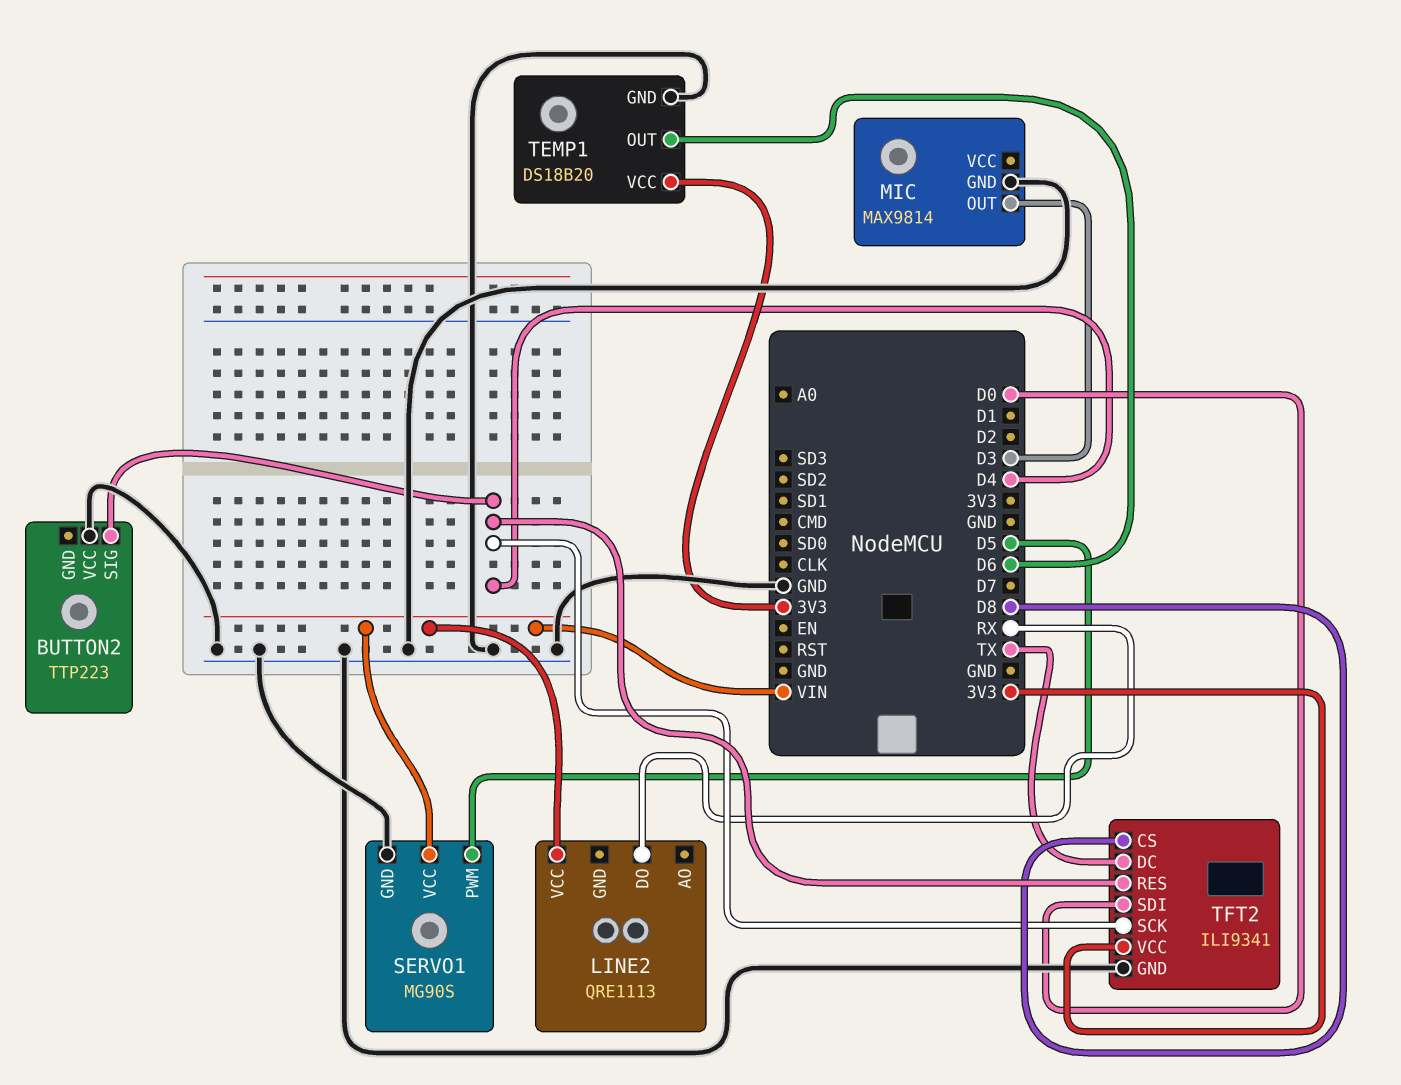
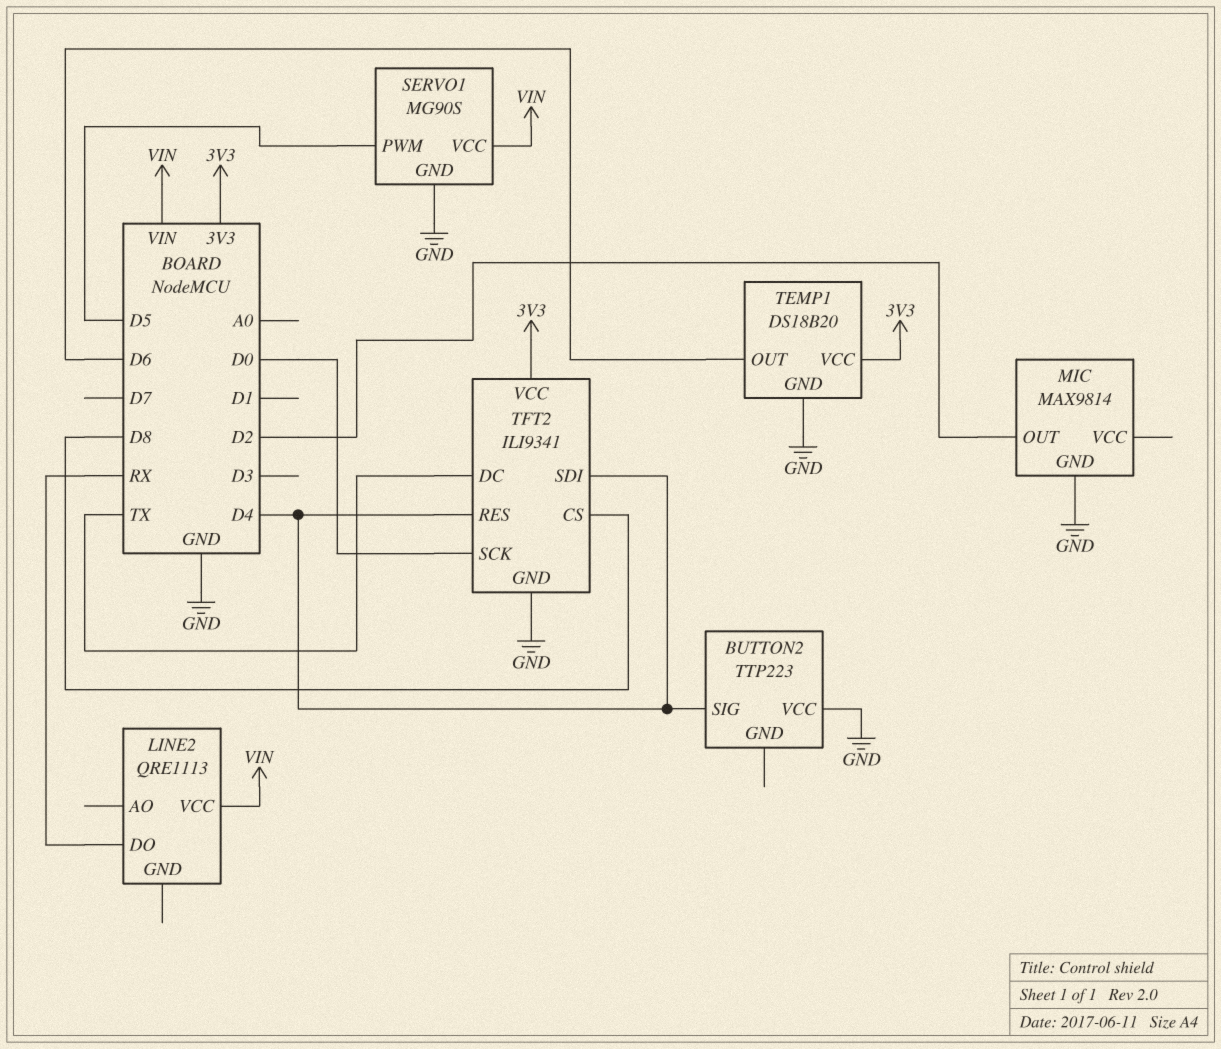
MIC pin OUT: D3 -> D2
TFT2 pin SCK: D4 -> D0
TFT2 pin SDI: D0 -> D4

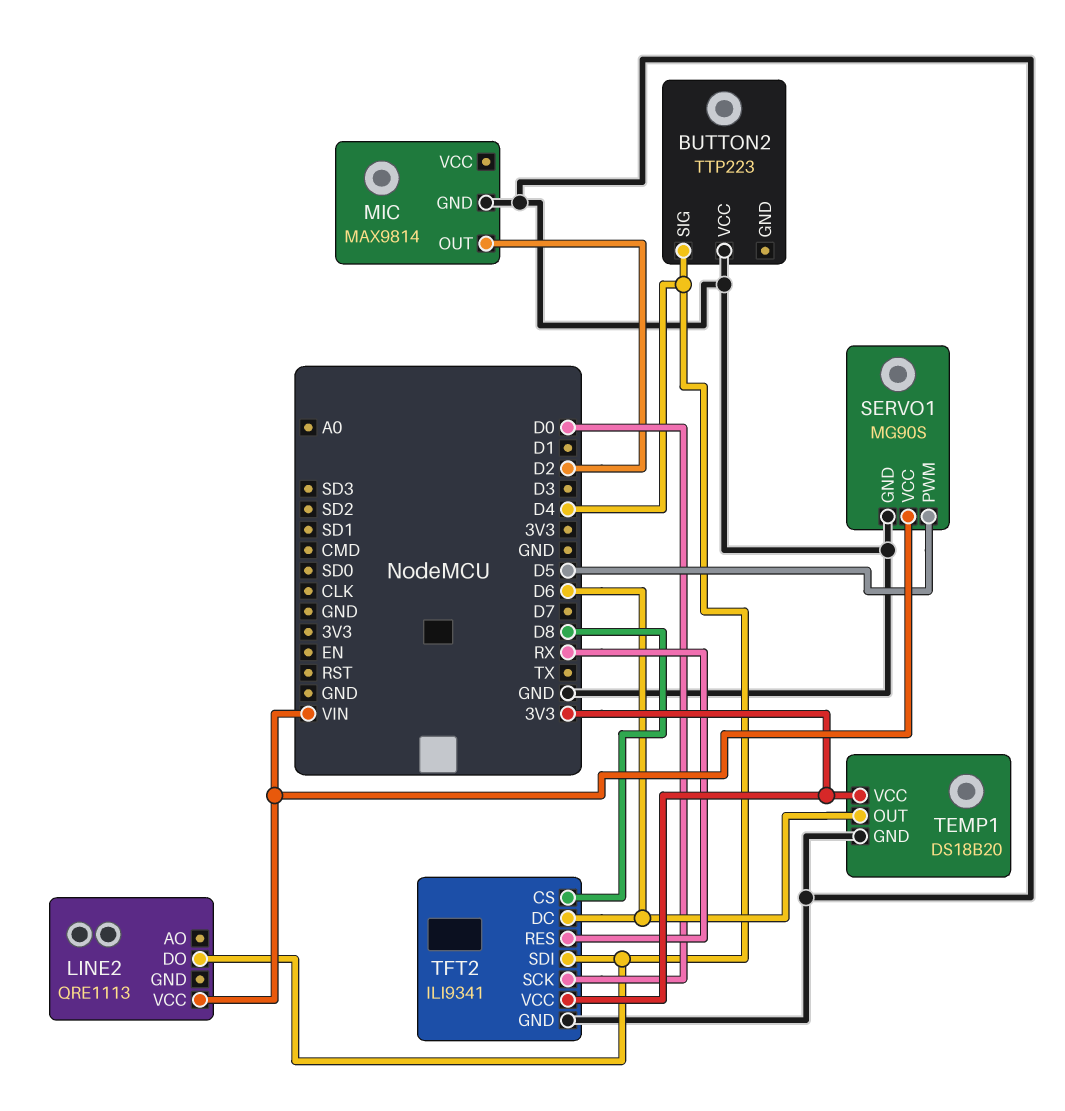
LINE2 pin DO: RX -> D4
TFT2 pin DC: TX -> D6
TFT2 pin RES: D4 -> RX

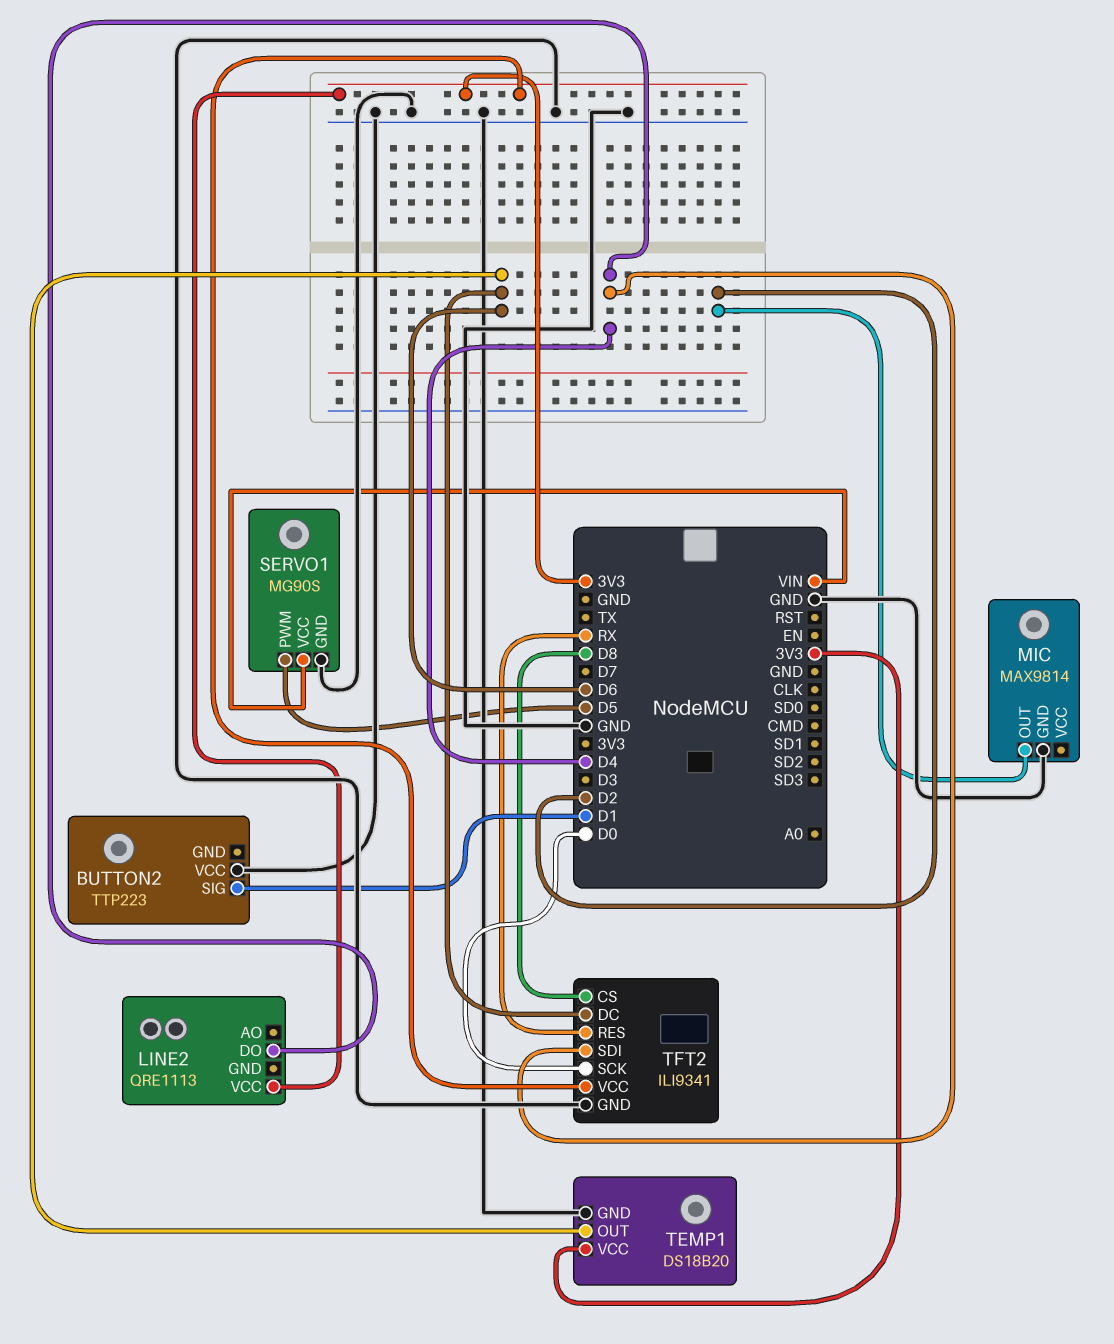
BUTTON2 pin SIG: D4 -> D1
LINE2 pin VCC: VIN -> 3V3

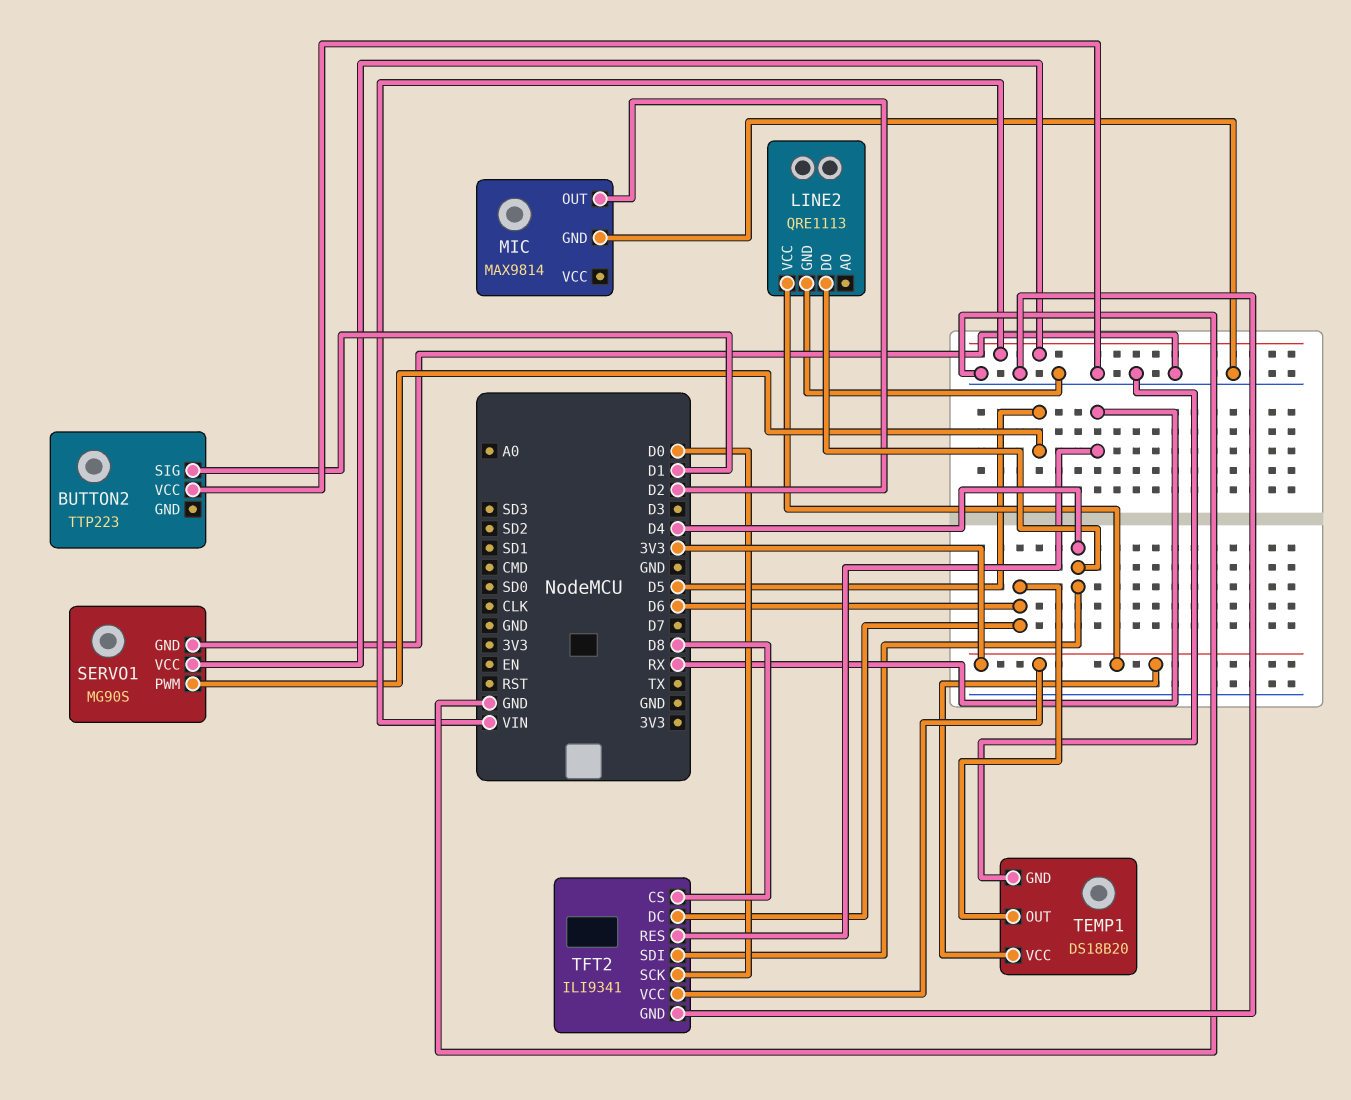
LINE2 pin GND: none -> GND

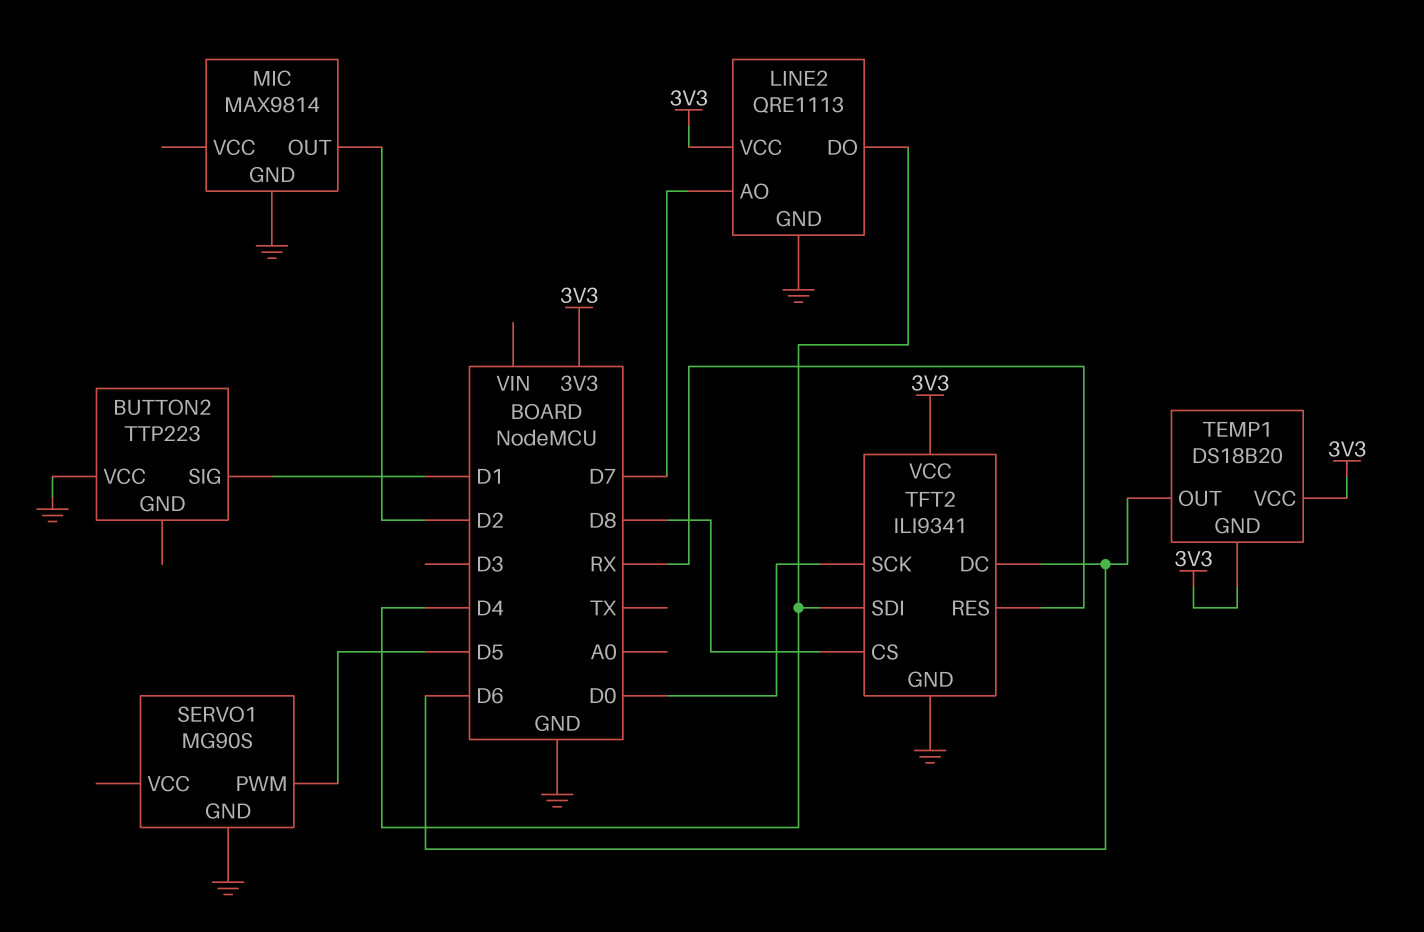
LINE2 pin AO: none -> D7
SERVO1 pin VCC: VIN -> none
TEMP1 pin GND: GND -> 3V3

